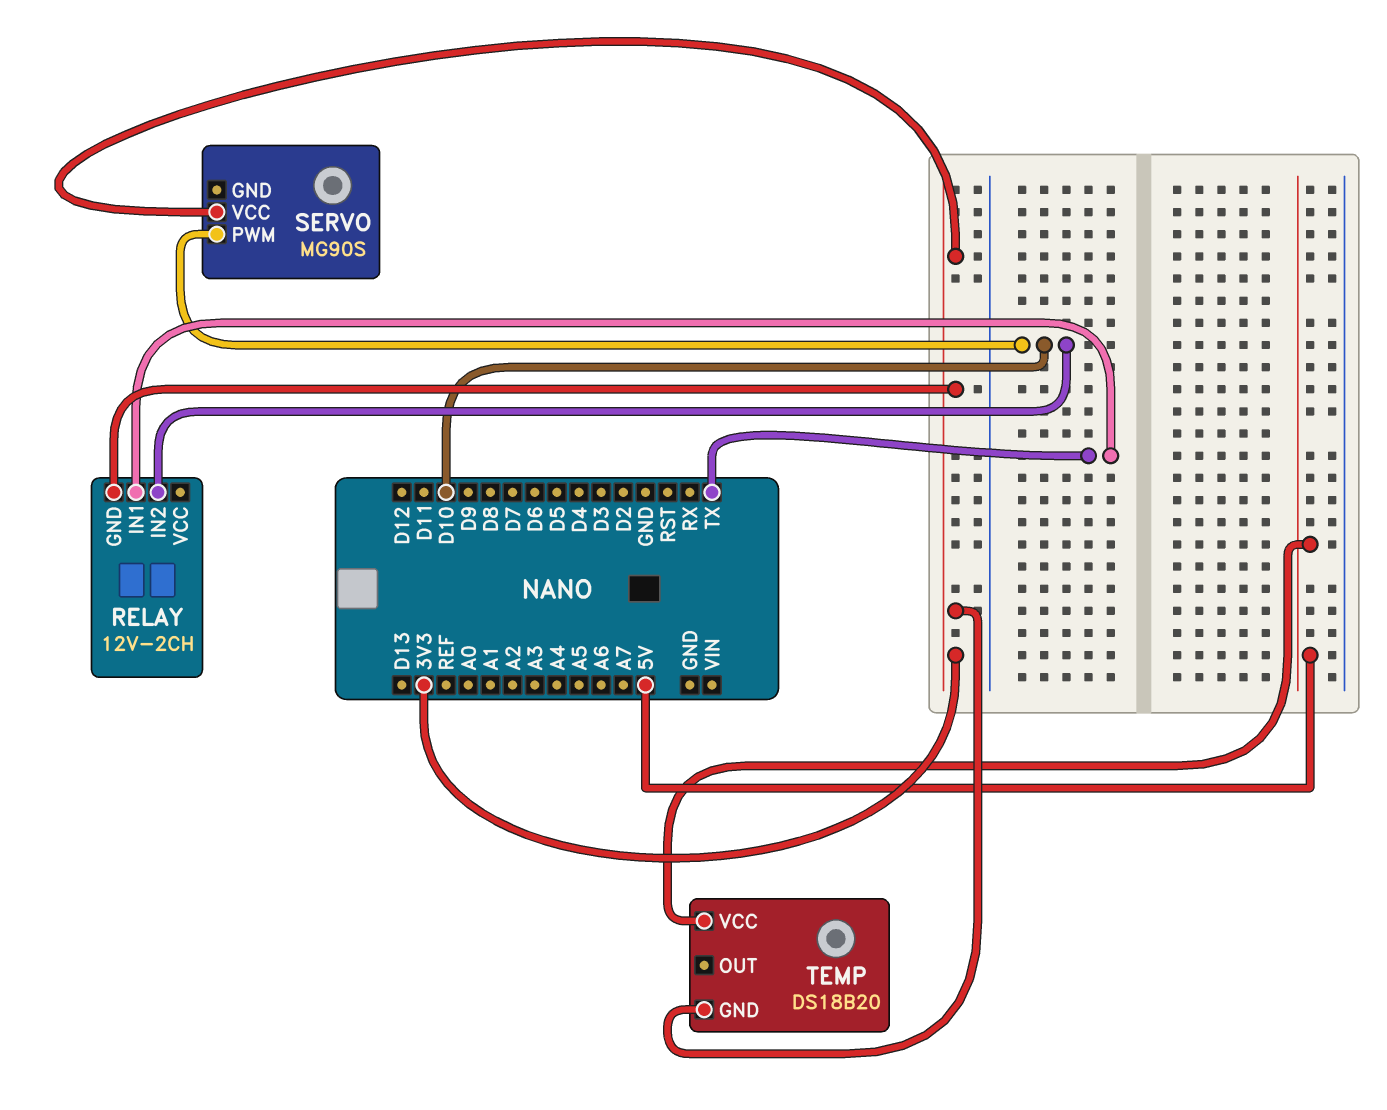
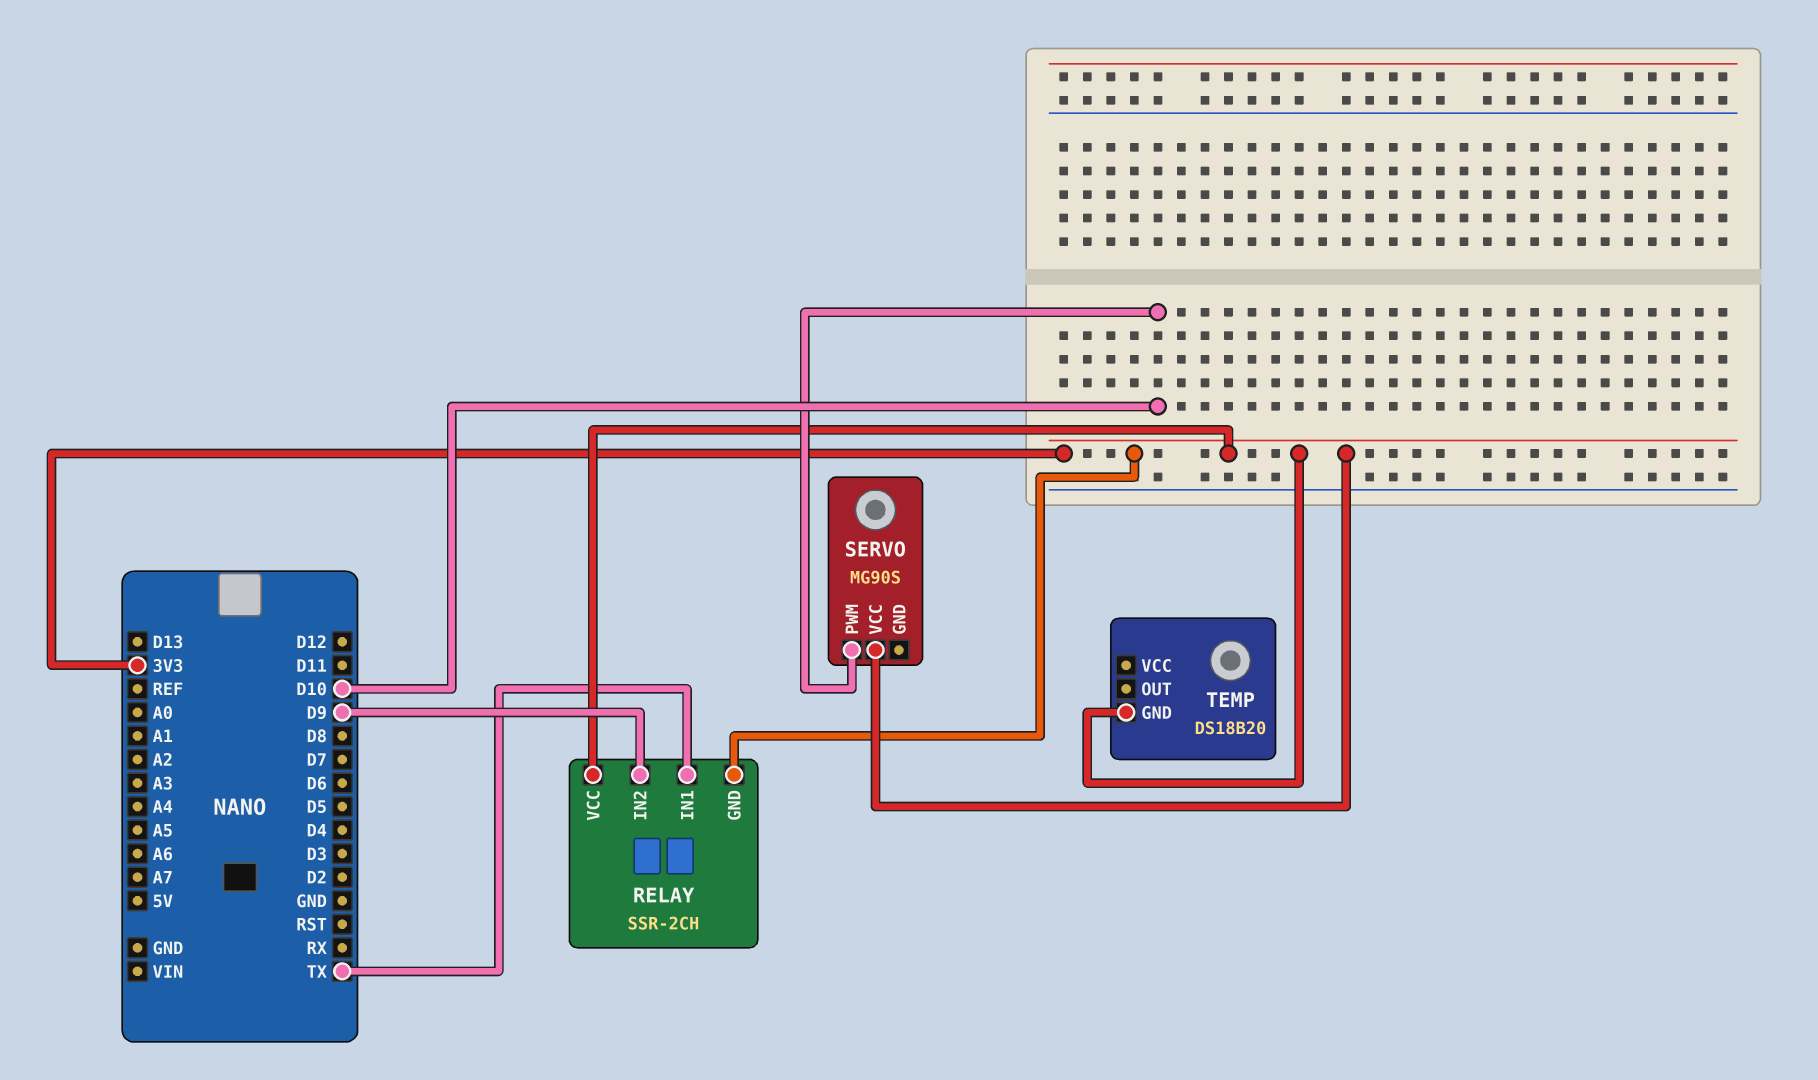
RELAY: 12V-2CH -> SSR-2CH
RELAY pin IN2: D10 -> D9
RELAY pin VCC: none -> 3V3
TEMP pin VCC: 5V -> none

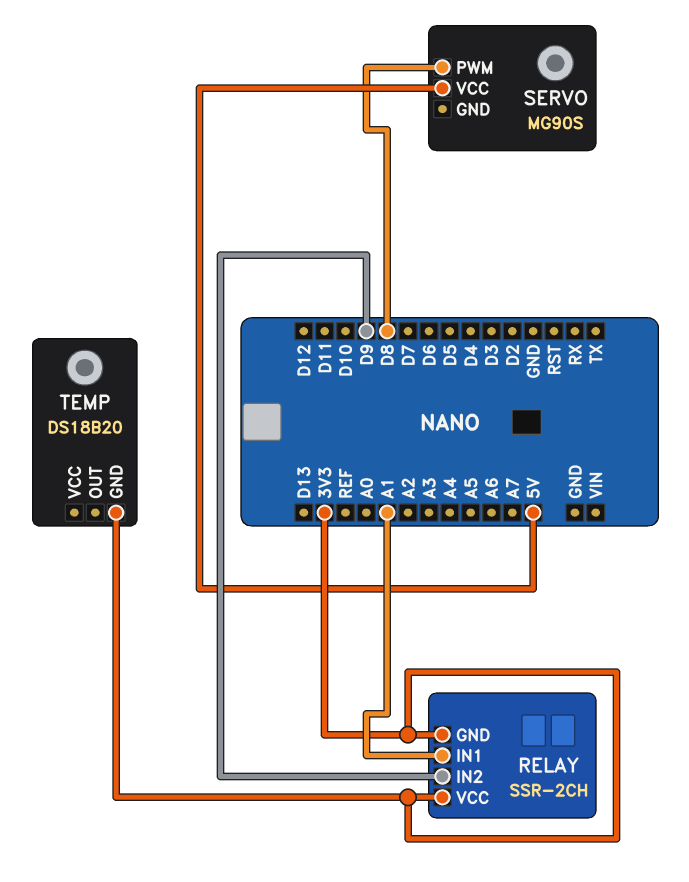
RELAY pin IN1: TX -> A1
SERVO pin PWM: D10 -> D8
SERVO pin VCC: 3V3 -> 5V

